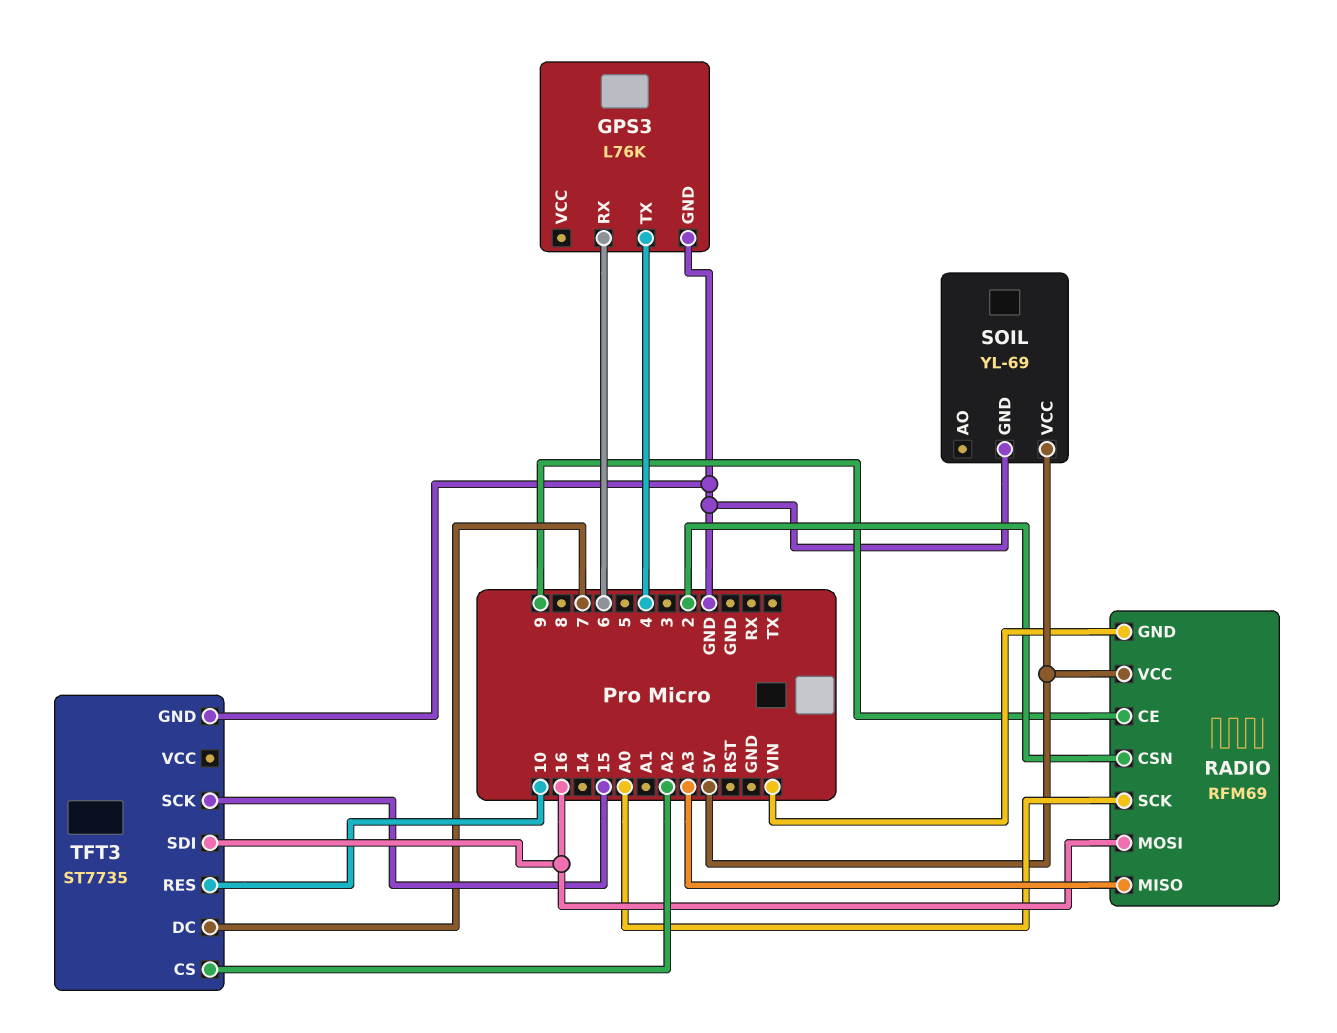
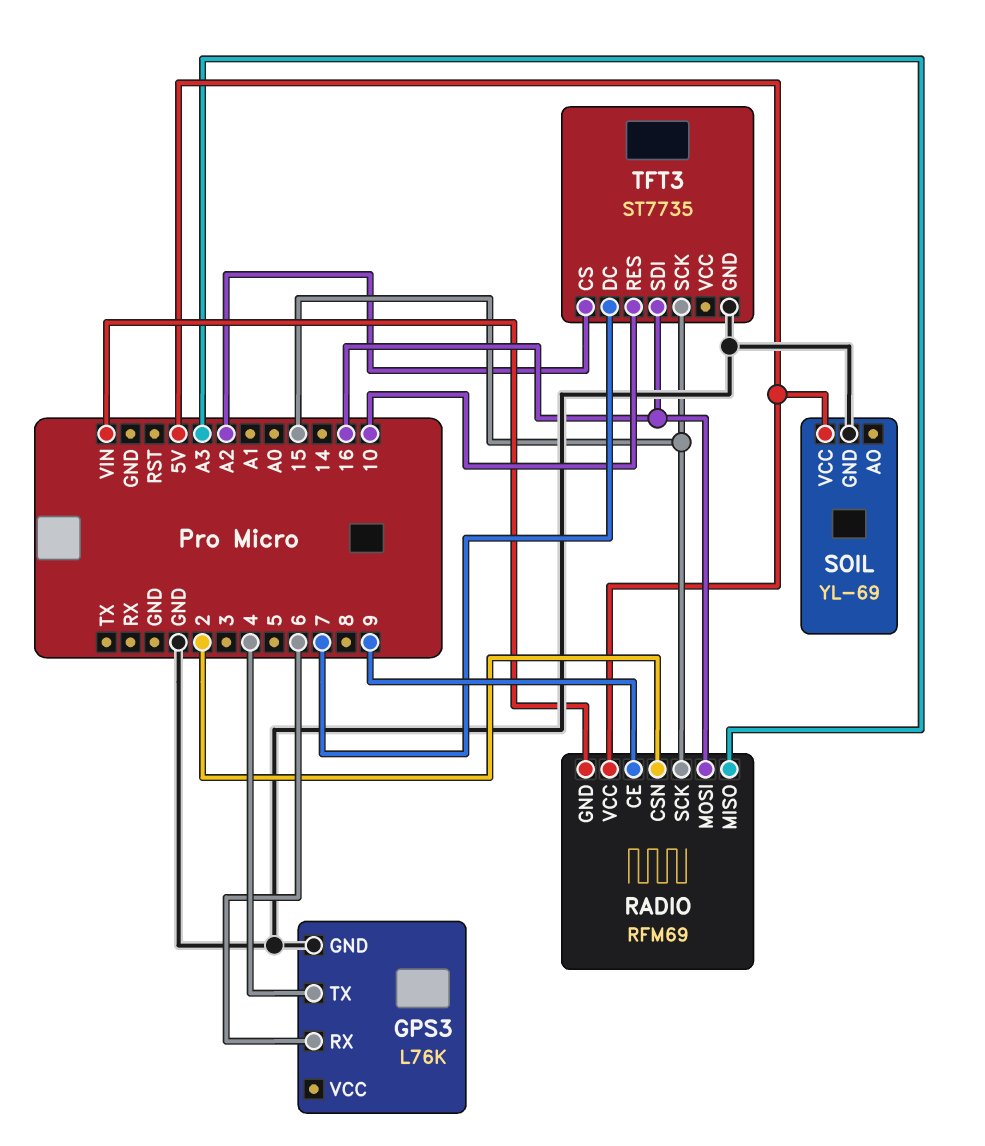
RADIO pin SCK: A0 -> 15

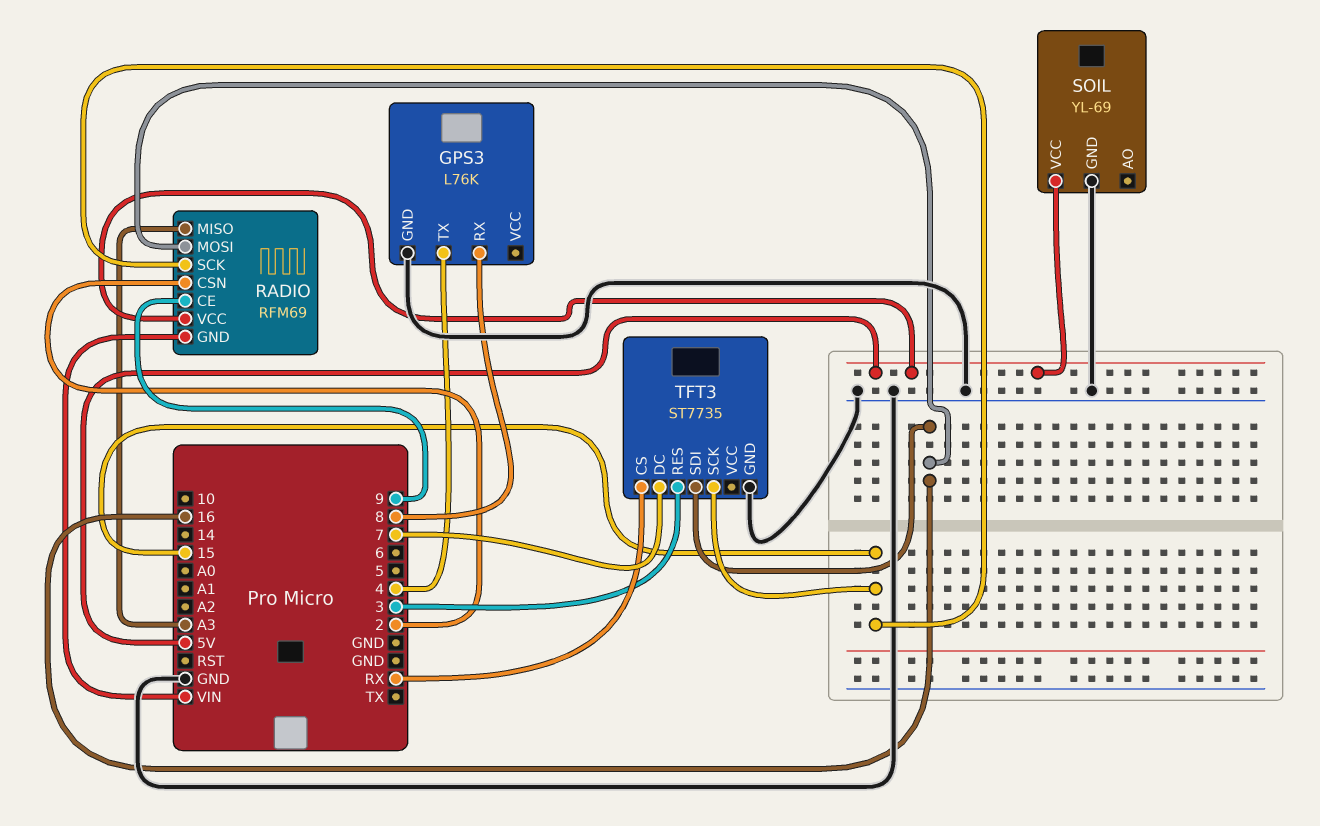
GPS3 pin RX: 6 -> 8
TFT3 pin CS: A2 -> RX
TFT3 pin RES: 10 -> 3

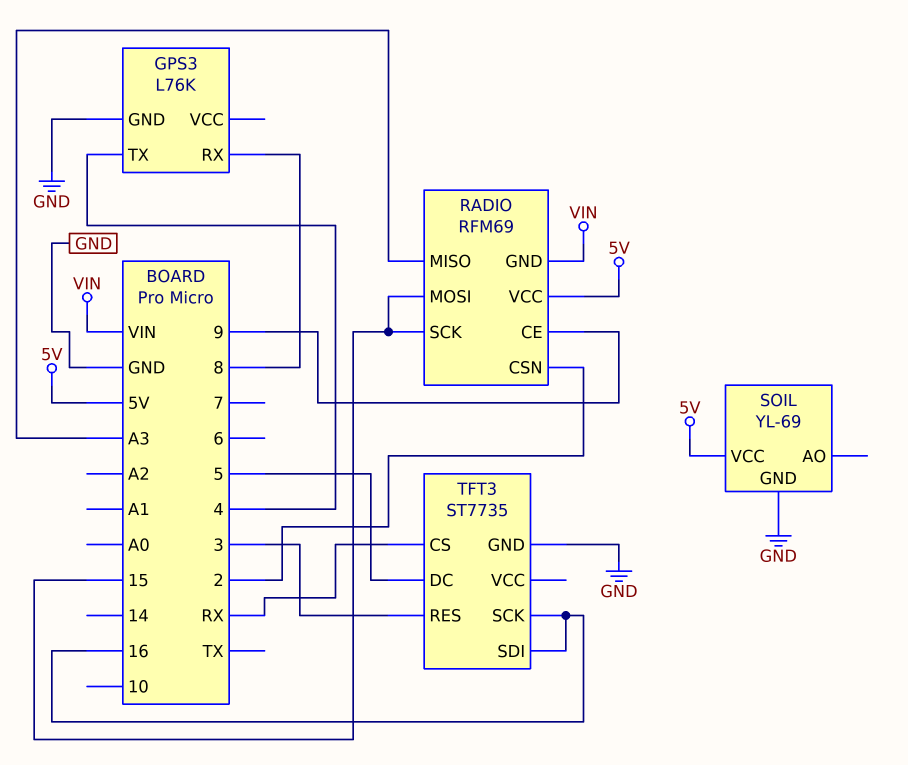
RADIO pin MOSI: 16 -> 15
TFT3 pin DC: 7 -> 5
TFT3 pin SCK: 15 -> 16

